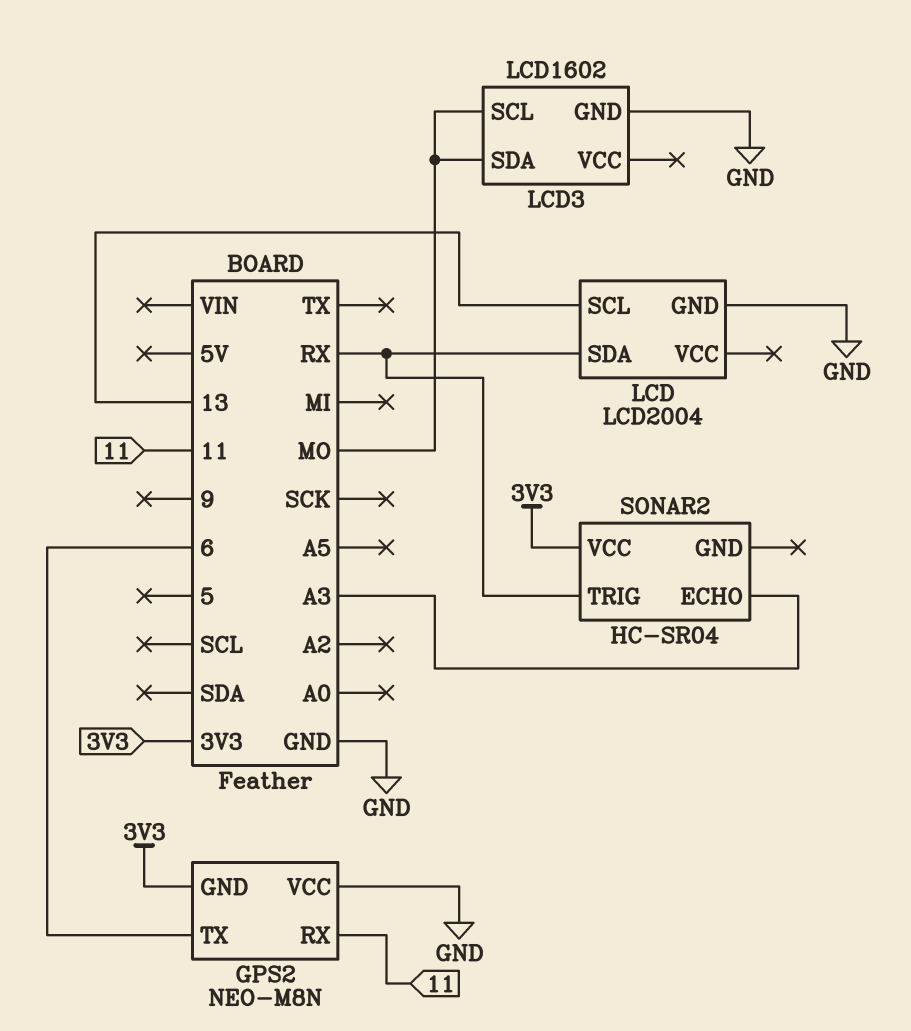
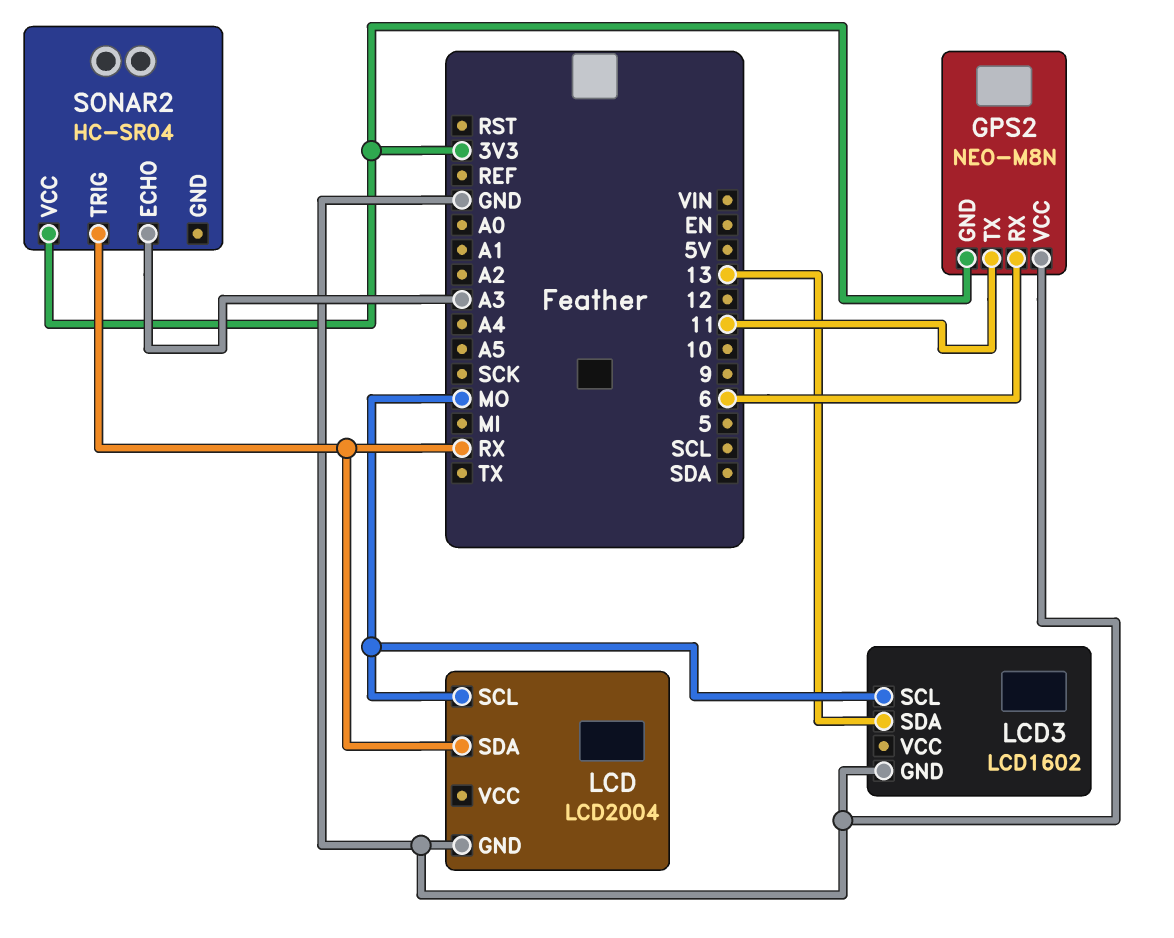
GPS2 pin RX: 11 -> 6
GPS2 pin TX: 6 -> 11
LCD pin SCL: 13 -> MO
LCD3 pin SDA: MO -> 13

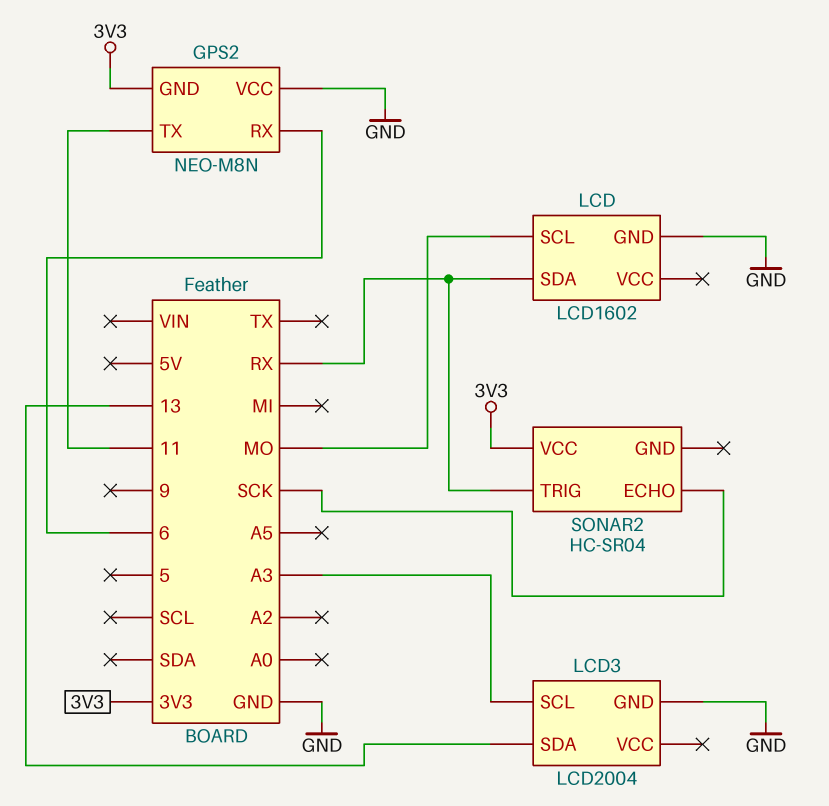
LCD: LCD2004 -> LCD1602
LCD3: LCD1602 -> LCD2004
LCD3 pin SCL: MO -> A3
SONAR2 pin ECHO: A3 -> SCK

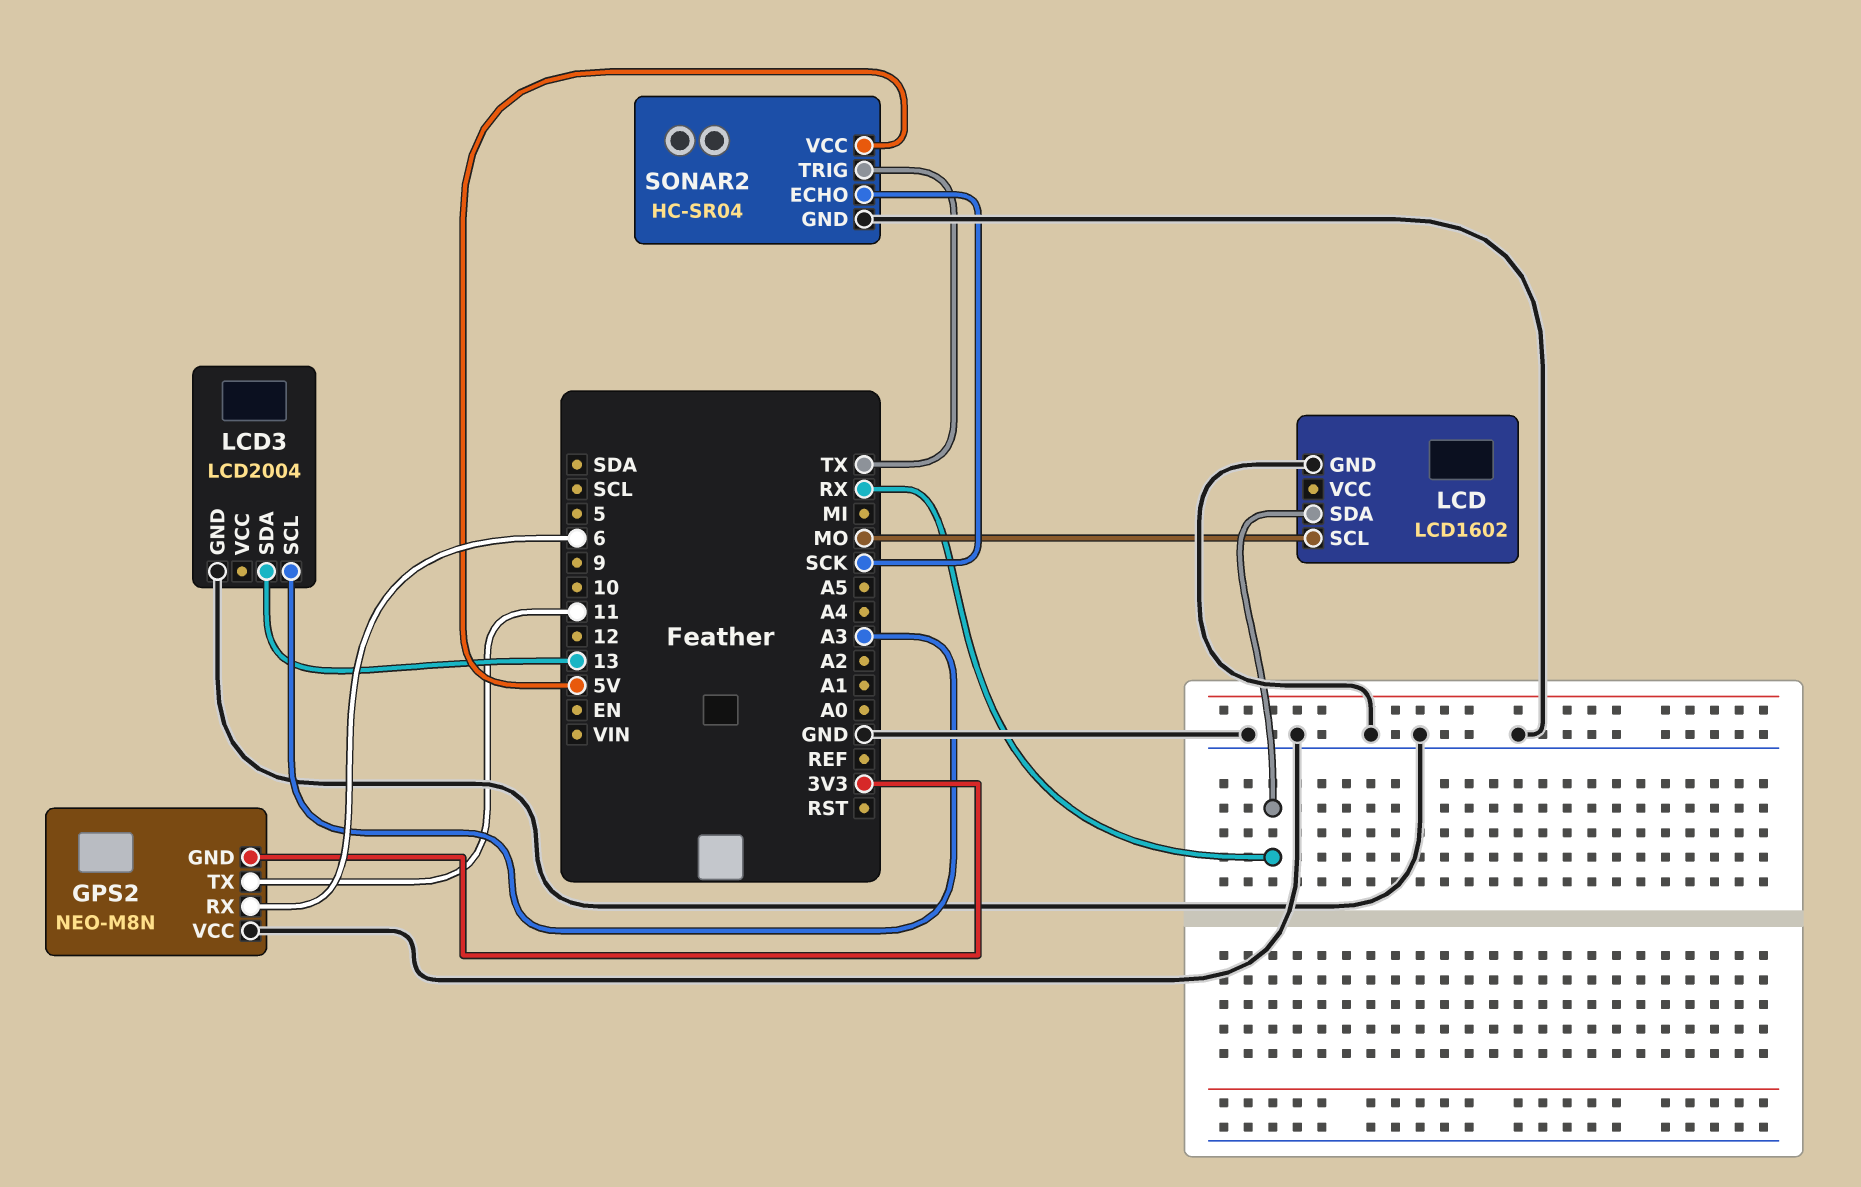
SONAR2 pin GND: none -> GND
SONAR2 pin TRIG: RX -> TX
SONAR2 pin VCC: 3V3 -> 5V

